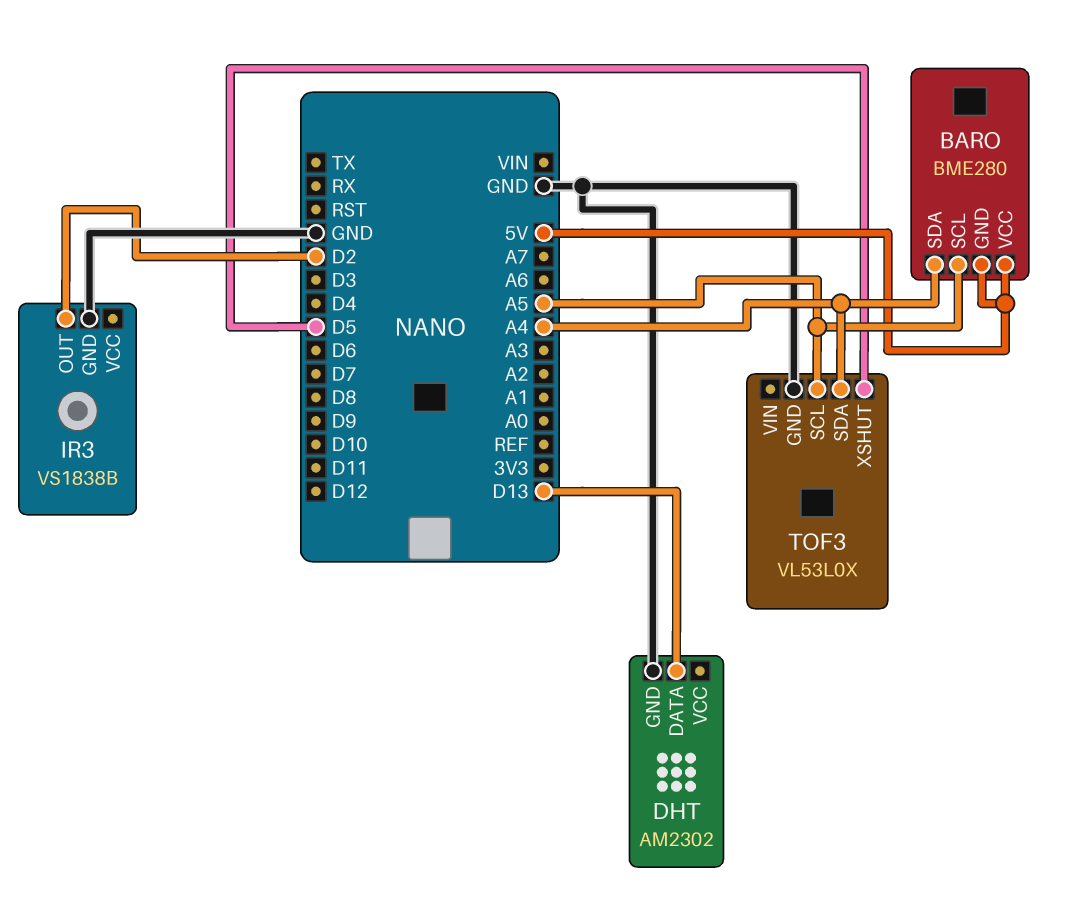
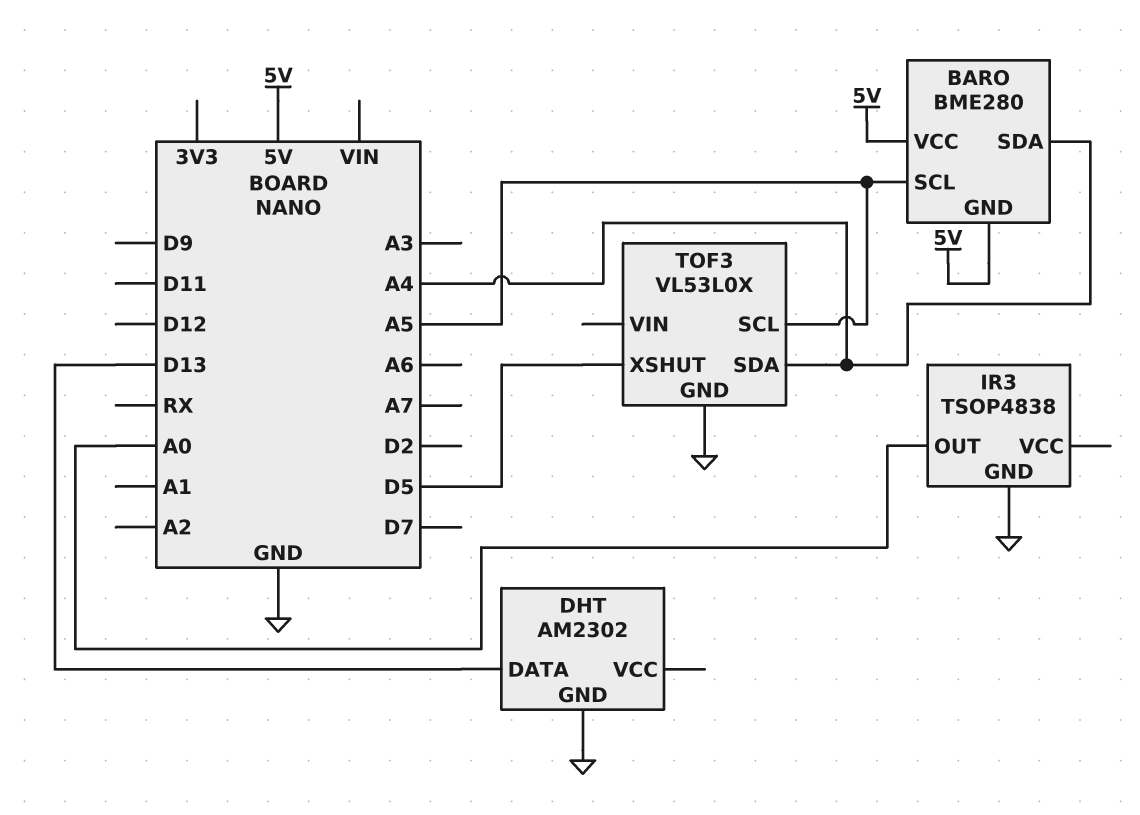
IR3: VS1838B -> TSOP4838
IR3 pin OUT: D2 -> A0

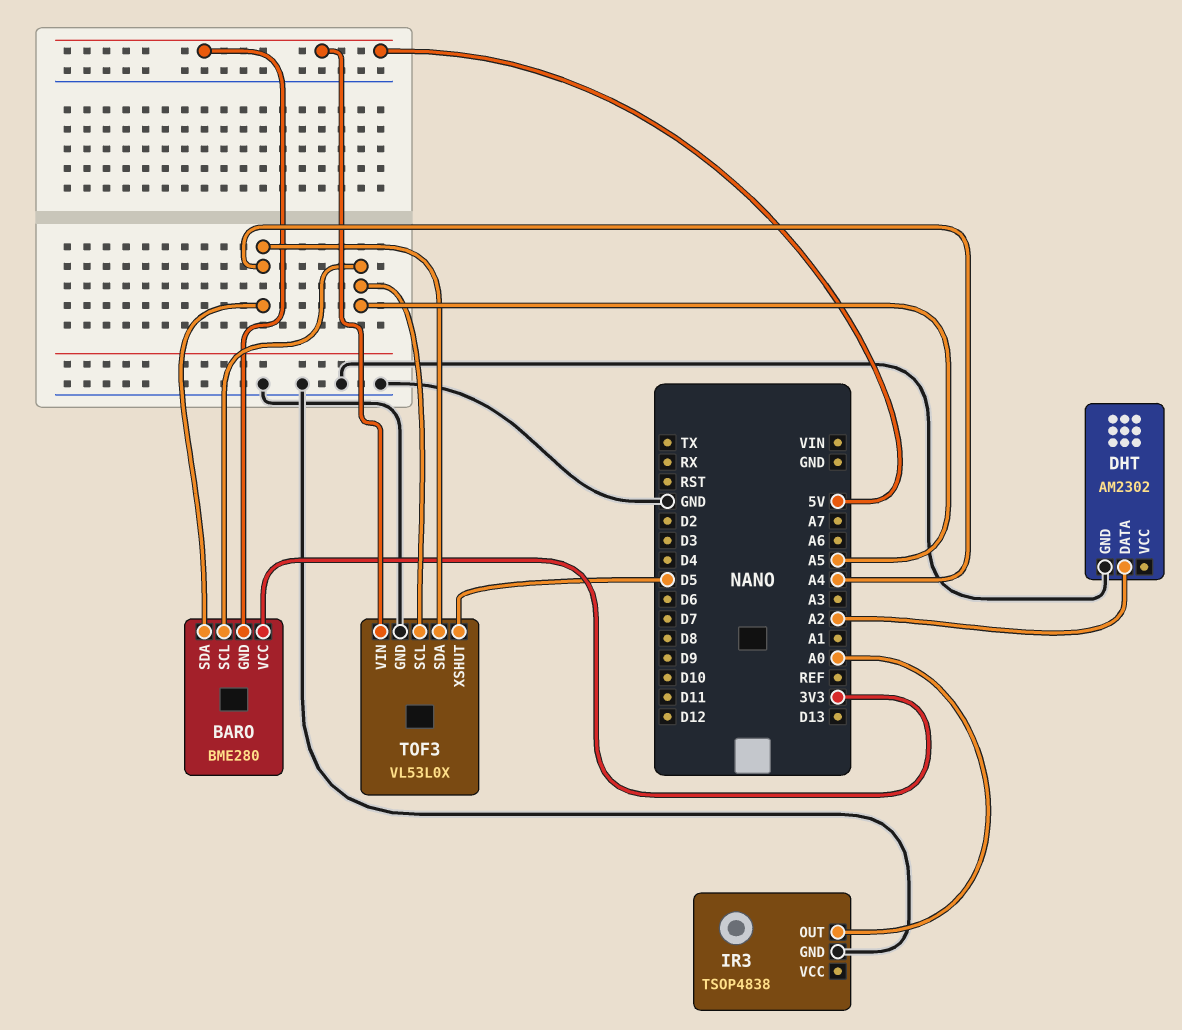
BARO pin VCC: 5V -> 3V3
DHT pin DATA: D13 -> A2
TOF3 pin VIN: none -> 5V

